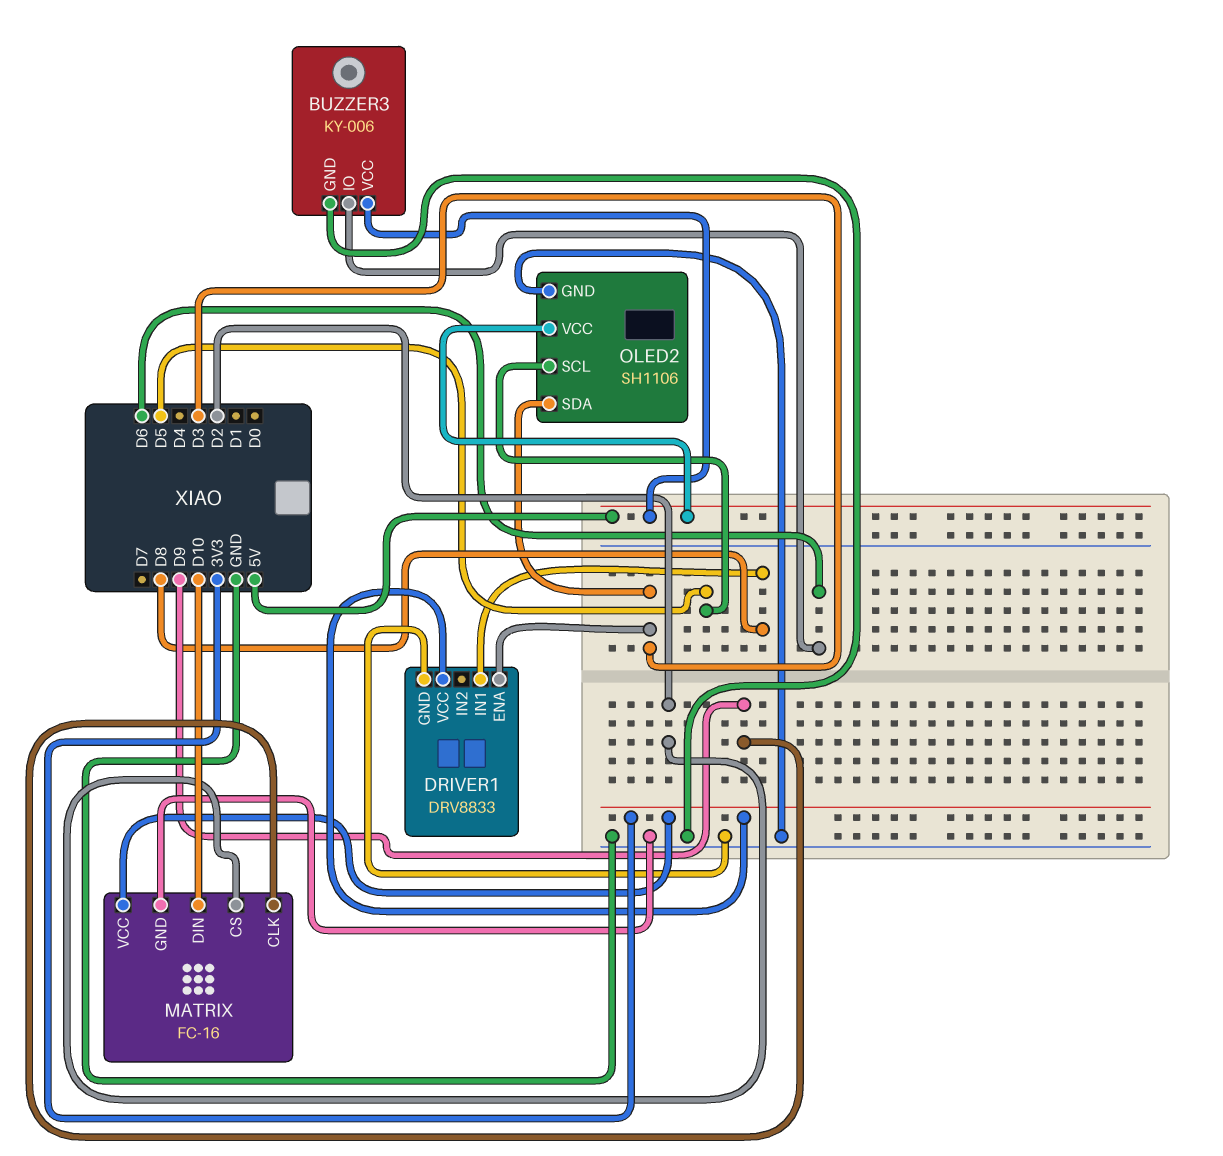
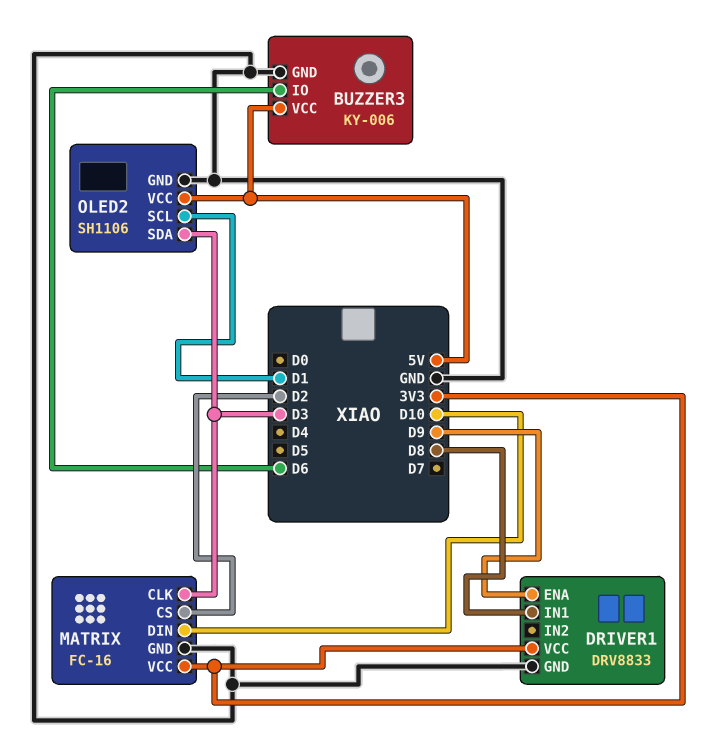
DRIVER1 pin ENA: D3 -> D9
MATRIX pin CLK: D9 -> D3
OLED2 pin SCL: D5 -> D1

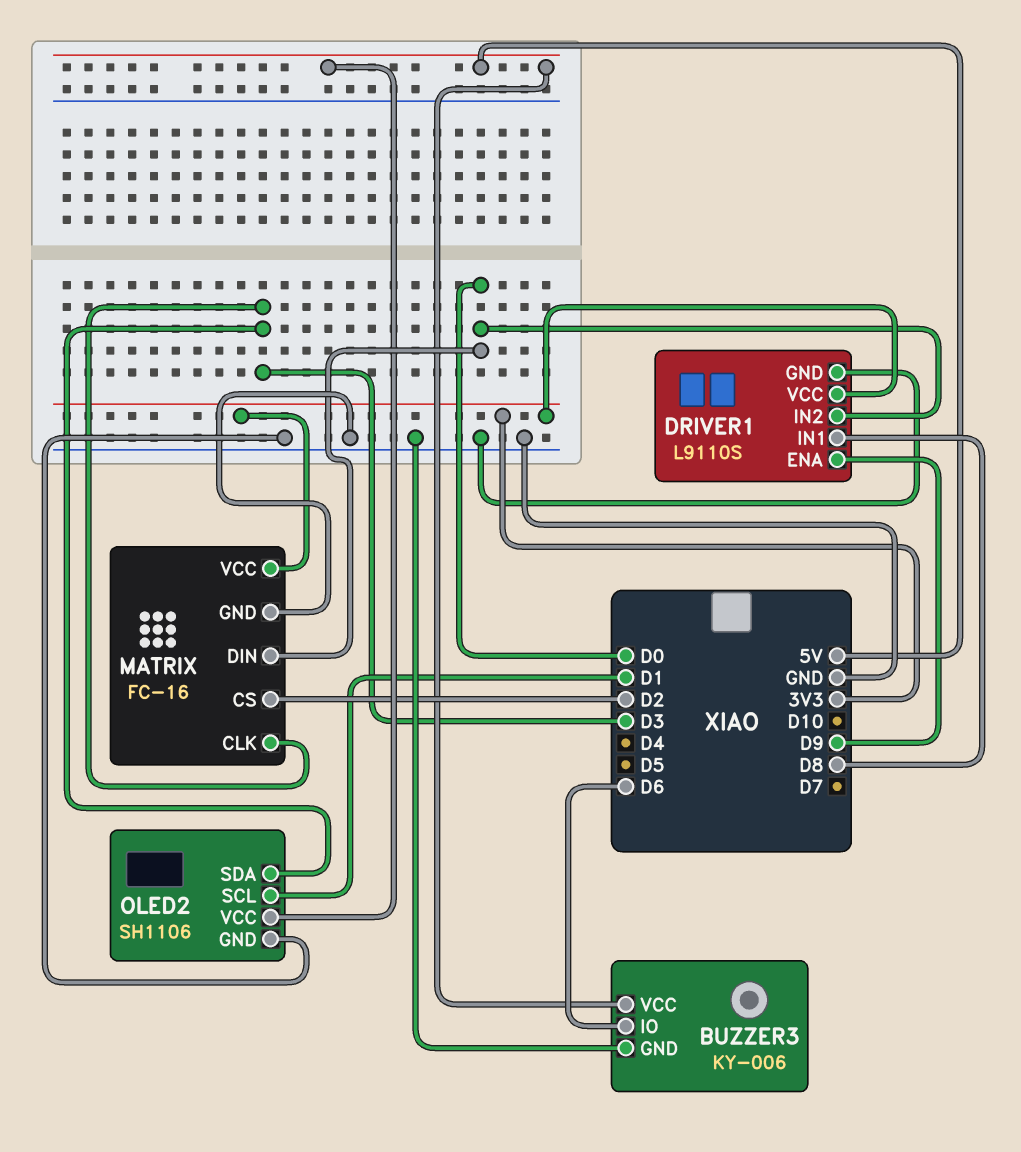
DRIVER1: DRV8833 -> L9110S
DRIVER1 pin IN2: none -> D0
MATRIX pin DIN: D10 -> D0

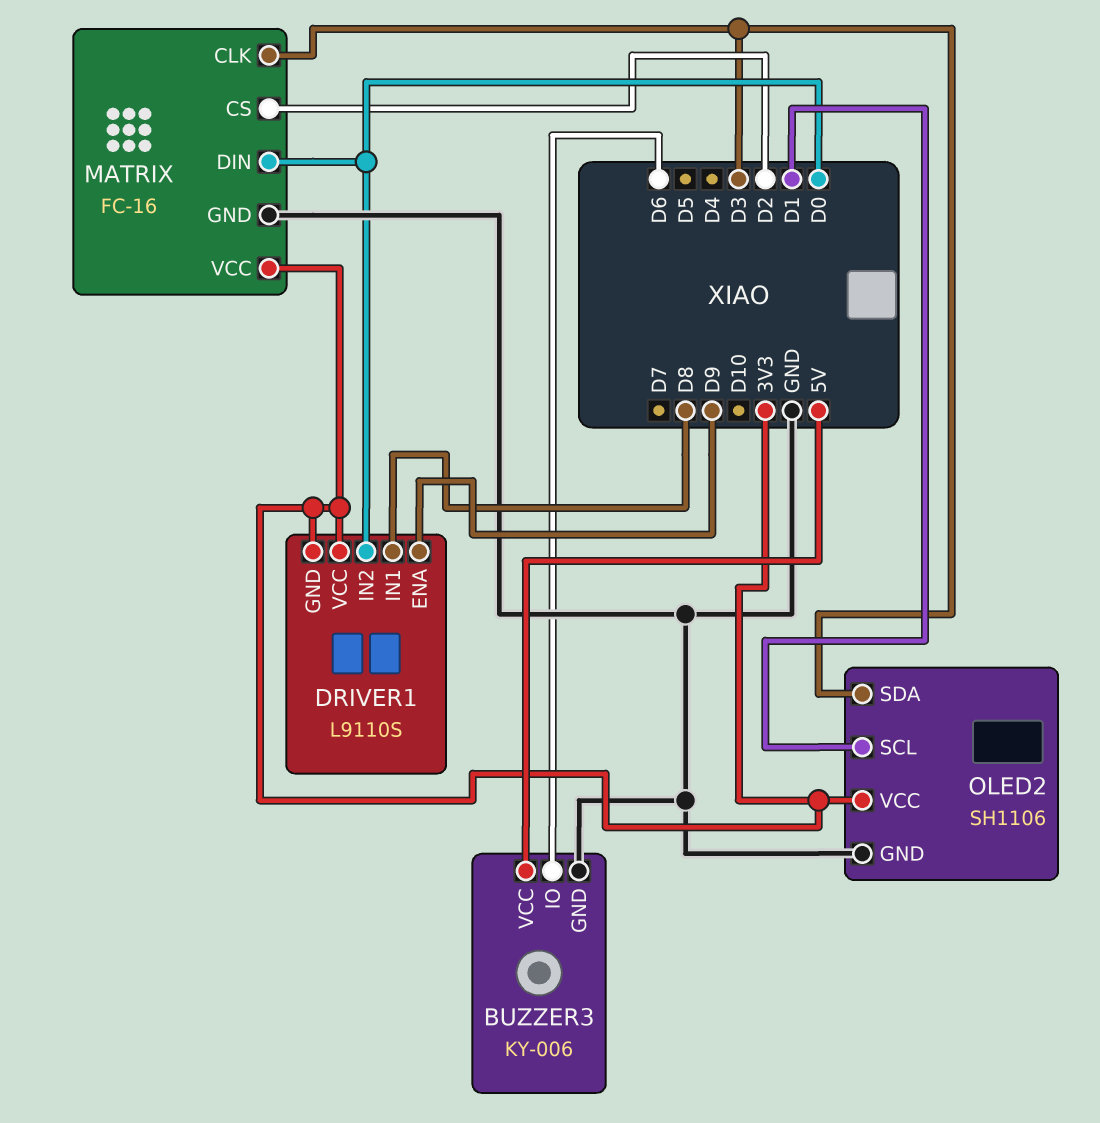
DRIVER1 pin GND: GND -> 3V3
OLED2 pin VCC: 5V -> 3V3

